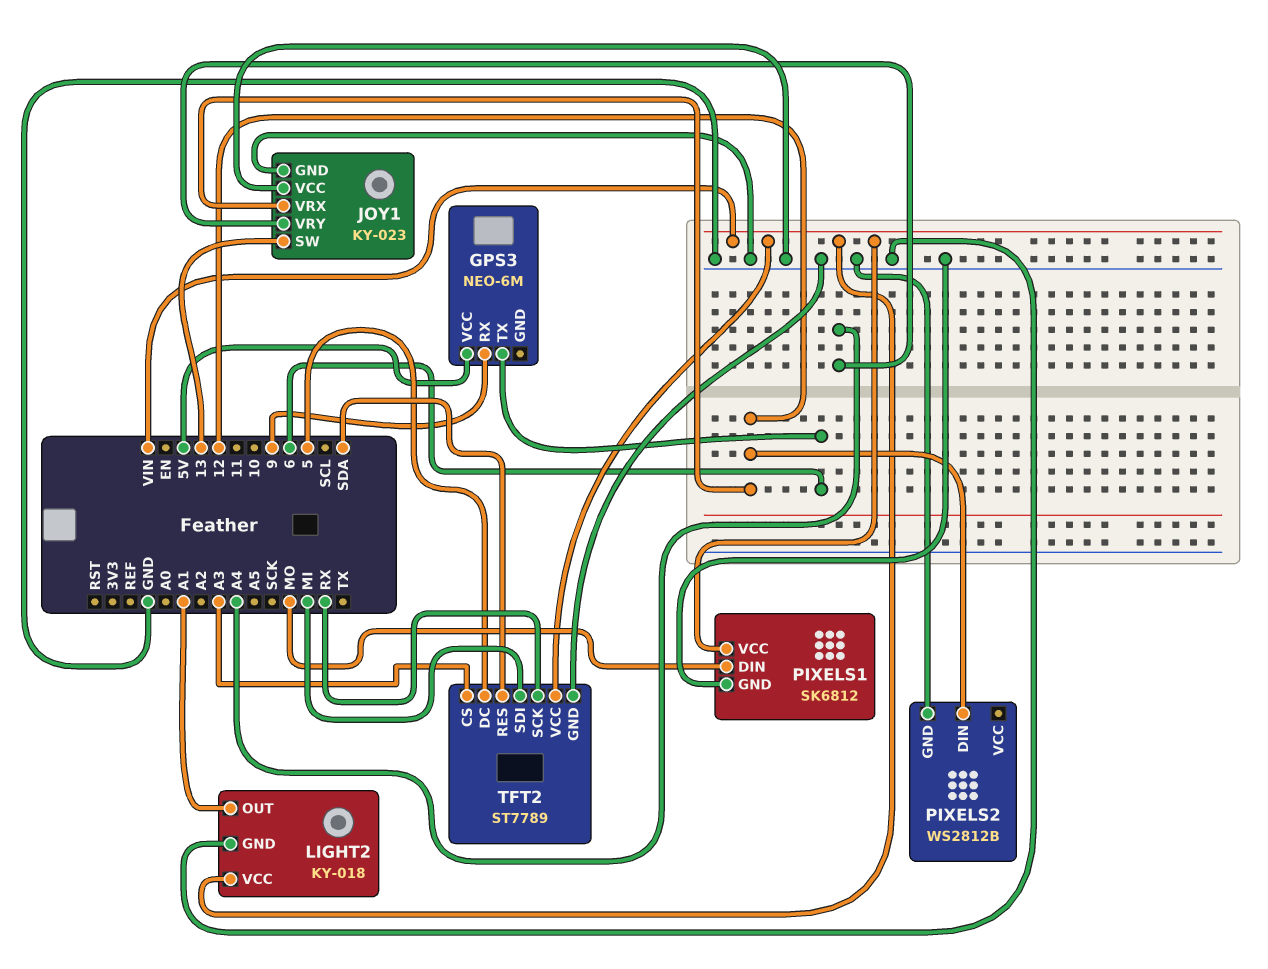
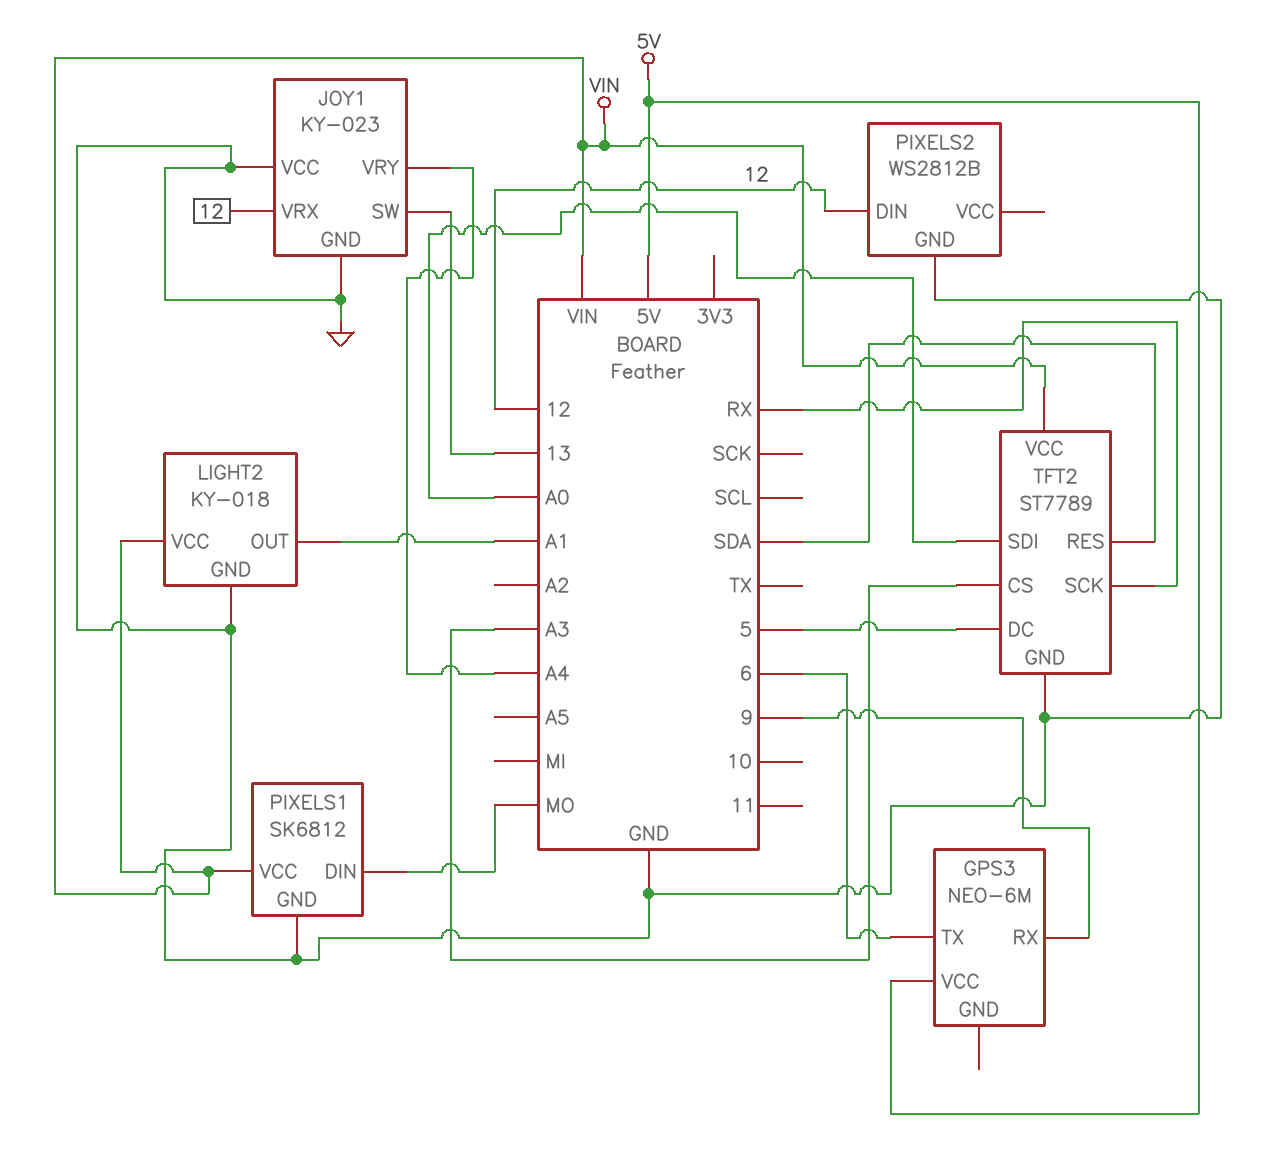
TFT2 pin SDI: MI -> A0

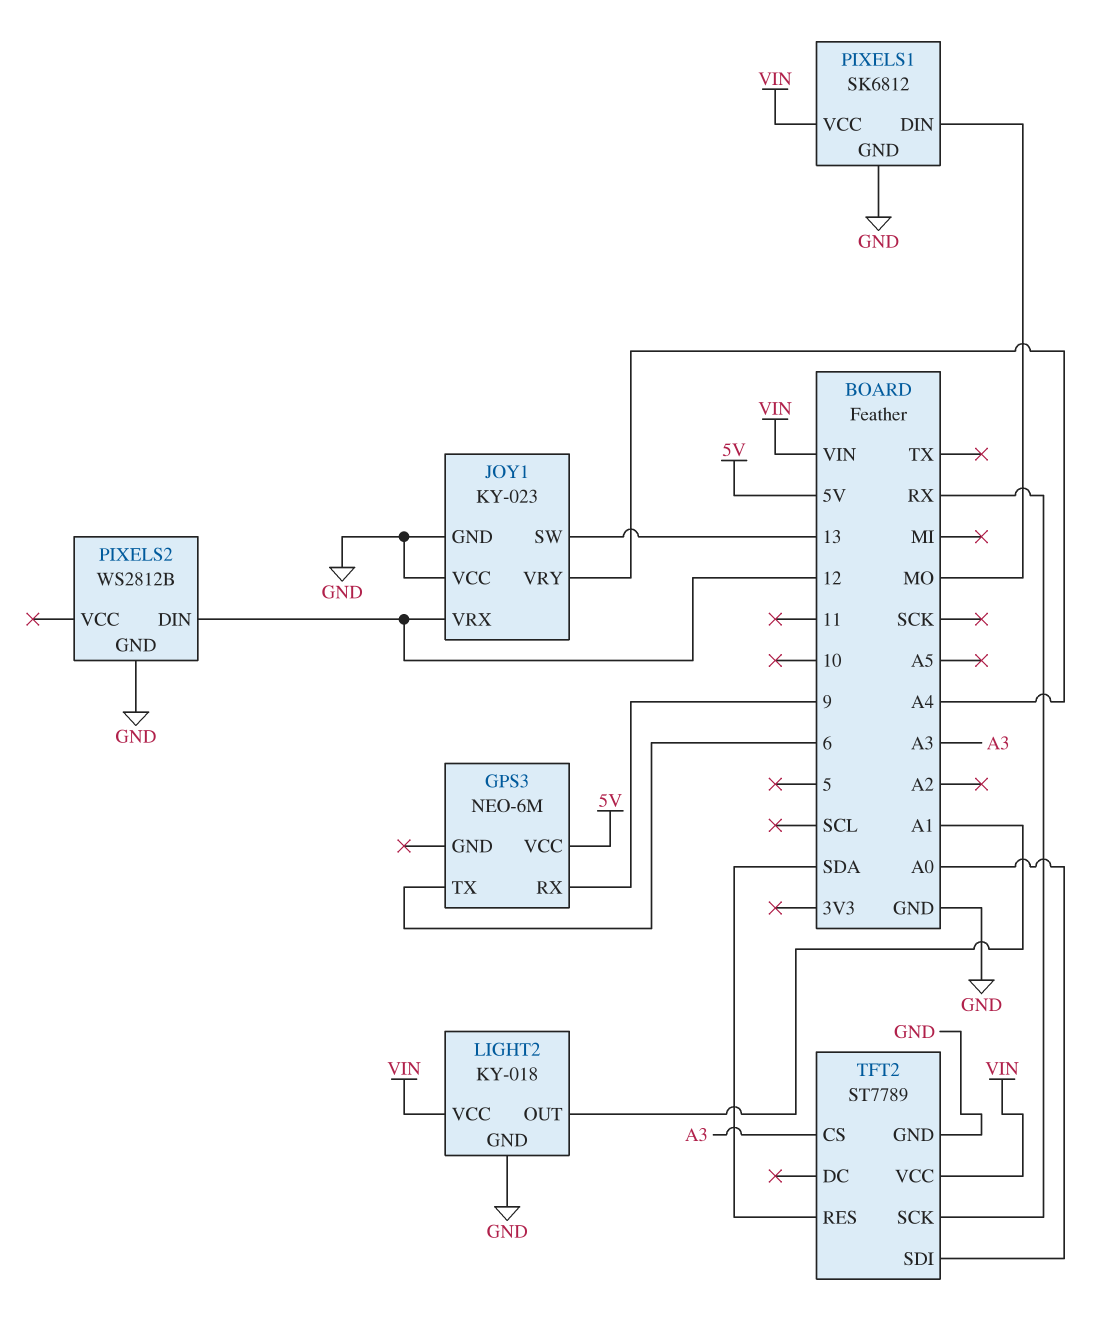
TFT2 pin DC: 5 -> none

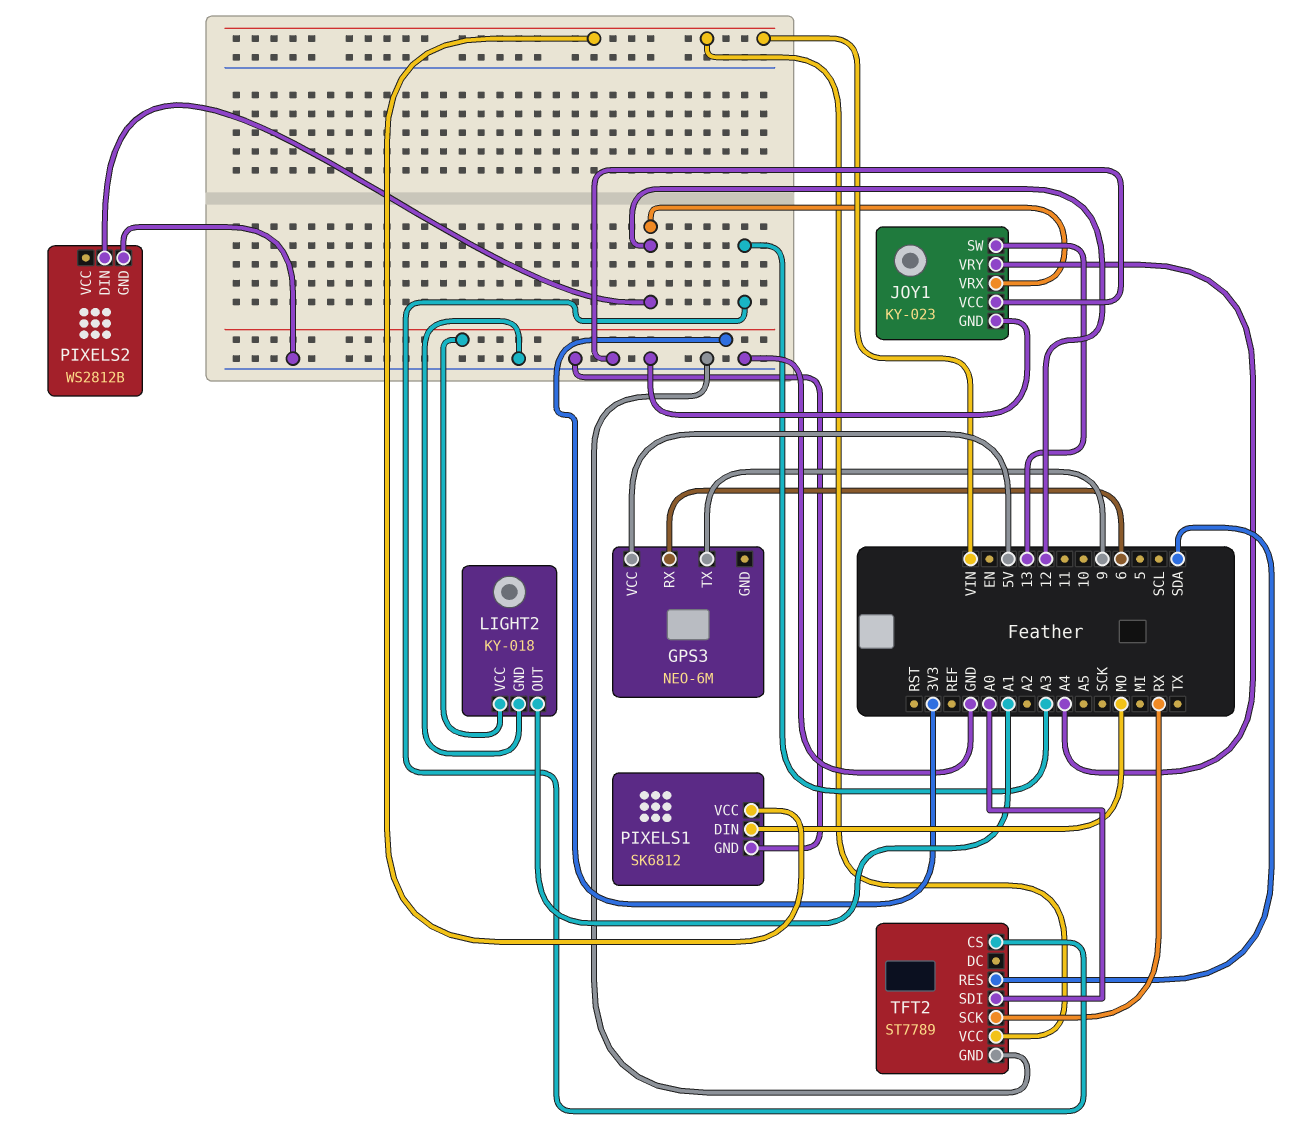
GPS3 pin RX: 9 -> 6
GPS3 pin TX: 6 -> 9
LIGHT2 pin VCC: VIN -> 3V3

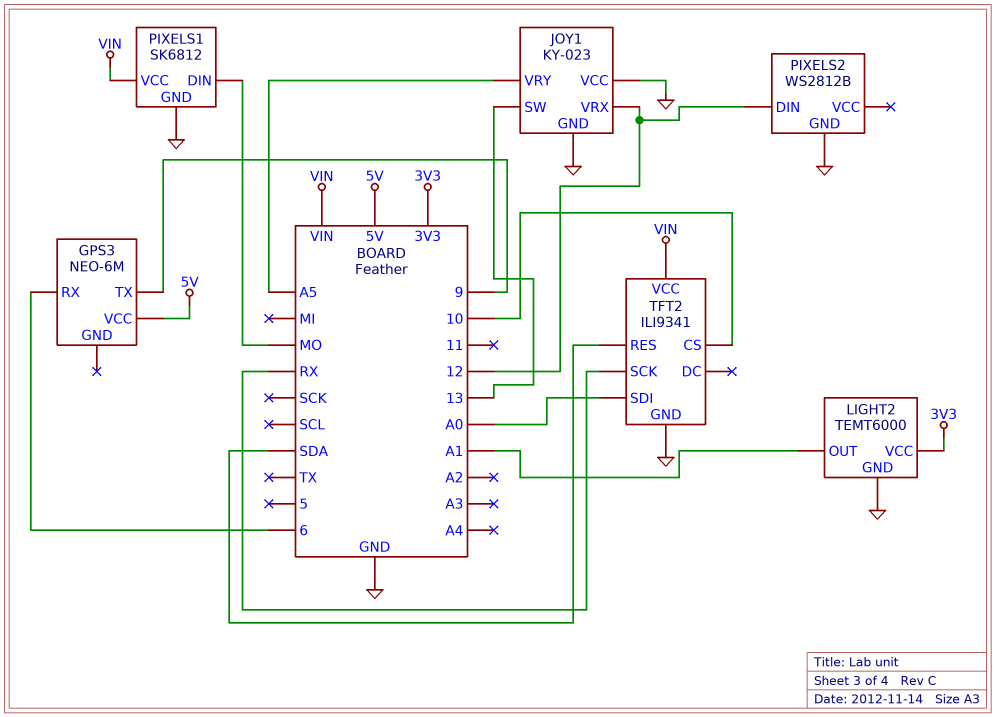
JOY1 pin VRY: A4 -> A5
LIGHT2: KY-018 -> TEMT6000
TFT2: ST7789 -> ILI9341
TFT2 pin CS: A3 -> 10

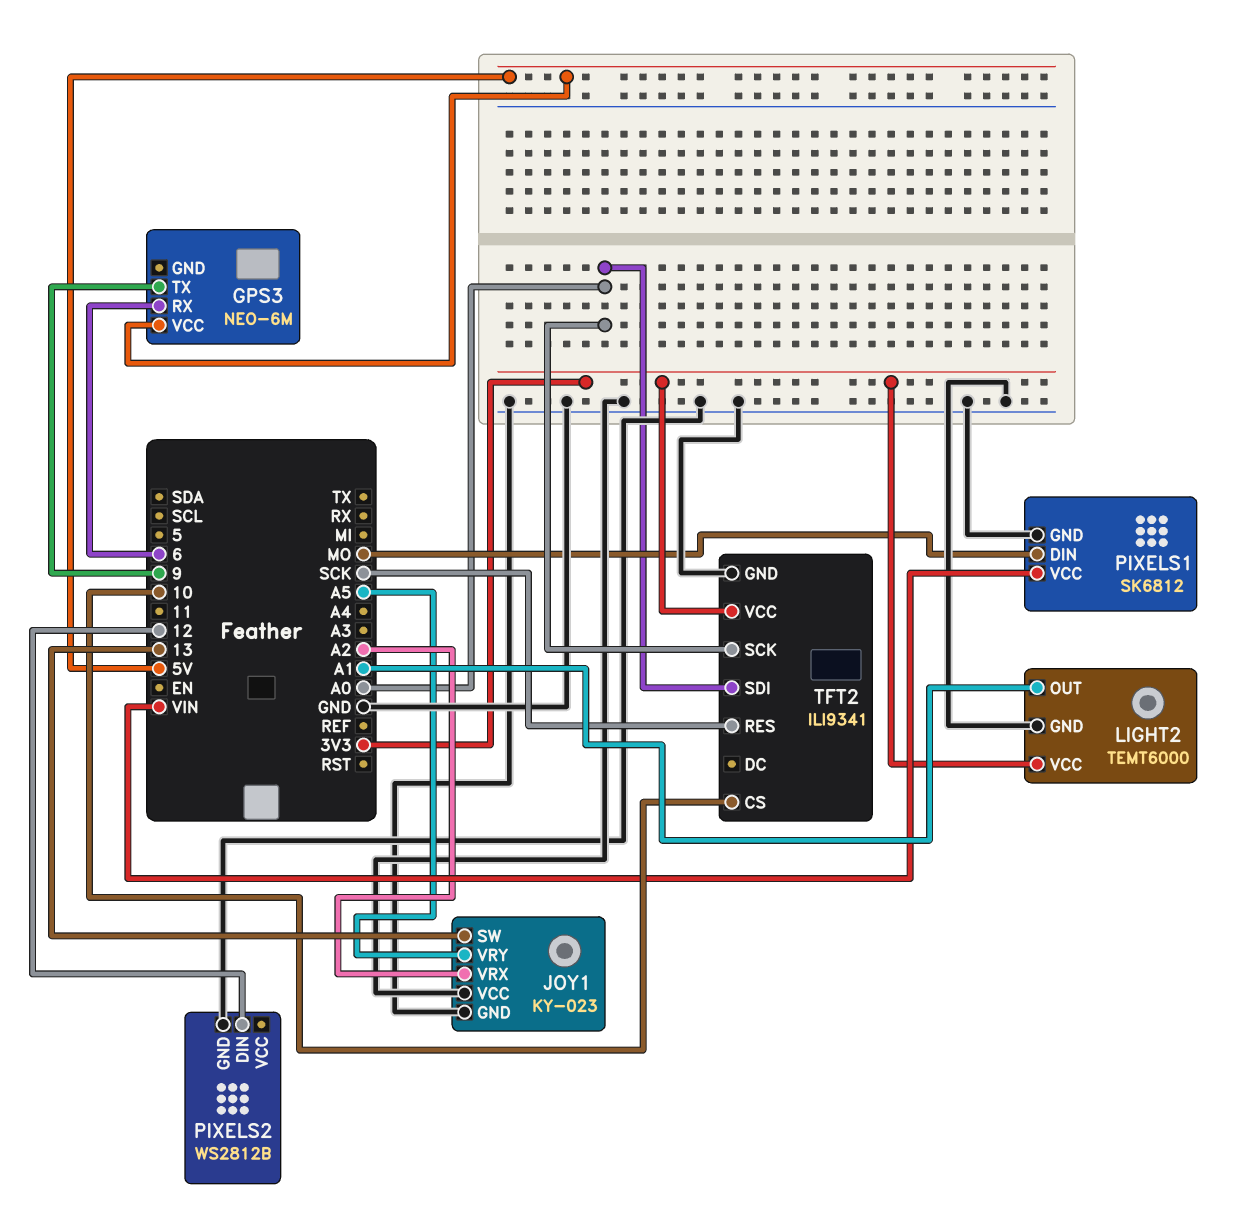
JOY1 pin VRX: 12 -> A2
TFT2 pin RES: SDA -> SCK
TFT2 pin SCK: RX -> A0
TFT2 pin VCC: VIN -> 3V3

